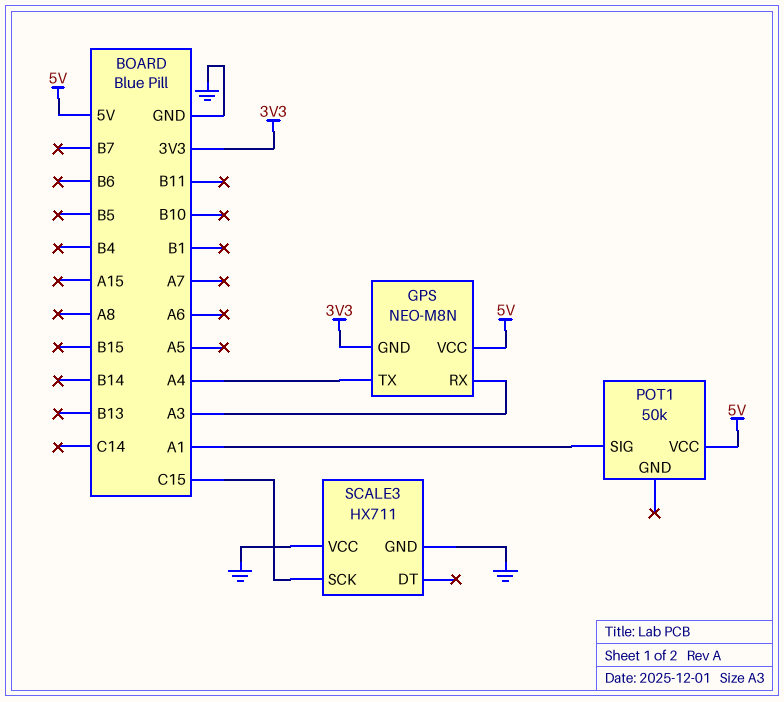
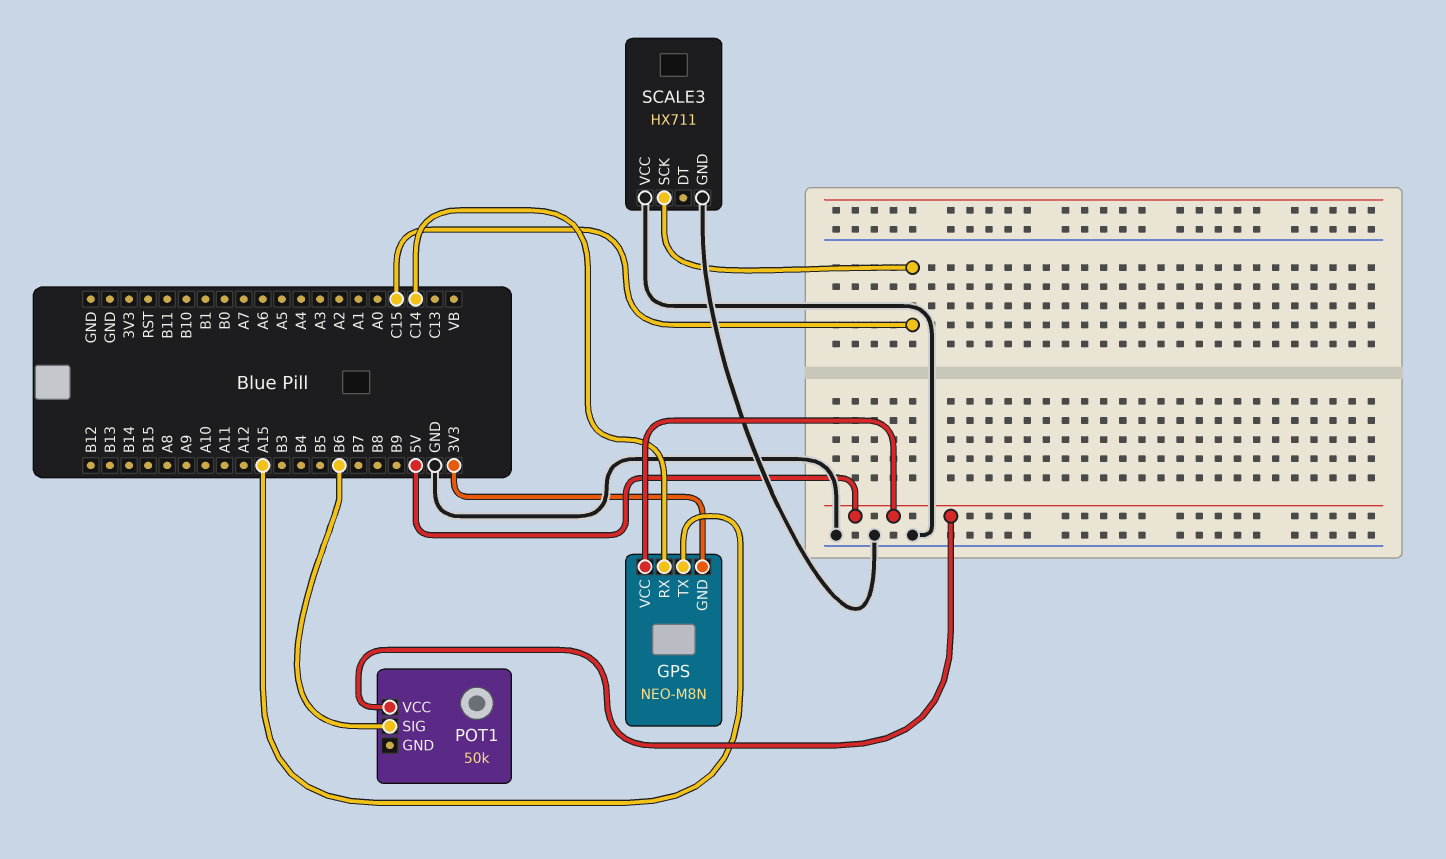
GPS pin RX: A3 -> C14
GPS pin TX: A4 -> A15
POT1 pin SIG: A1 -> B6

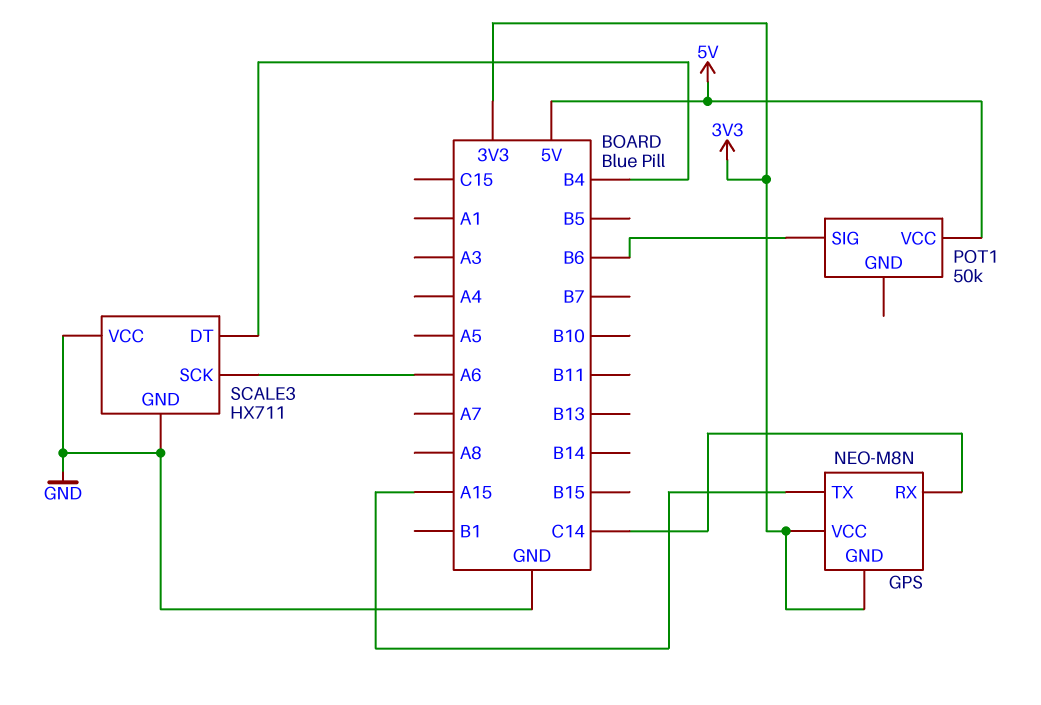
GPS pin VCC: 5V -> 3V3
SCALE3 pin DT: none -> B4
SCALE3 pin SCK: C15 -> A6

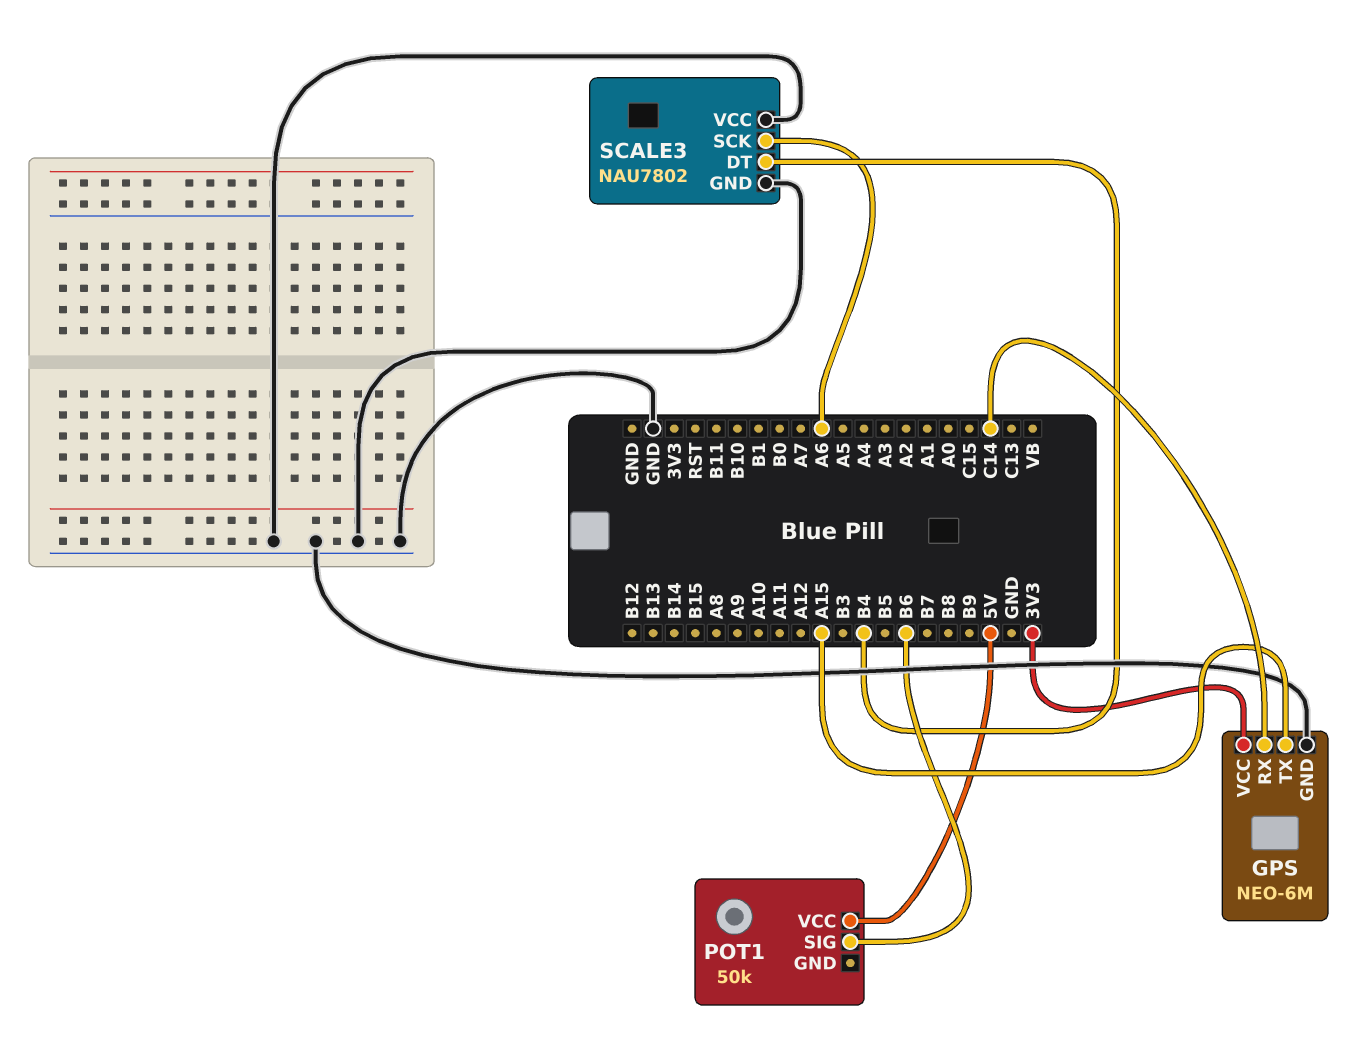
GPS: NEO-M8N -> NEO-6M
GPS pin GND: 3V3 -> GND
SCALE3: HX711 -> NAU7802

